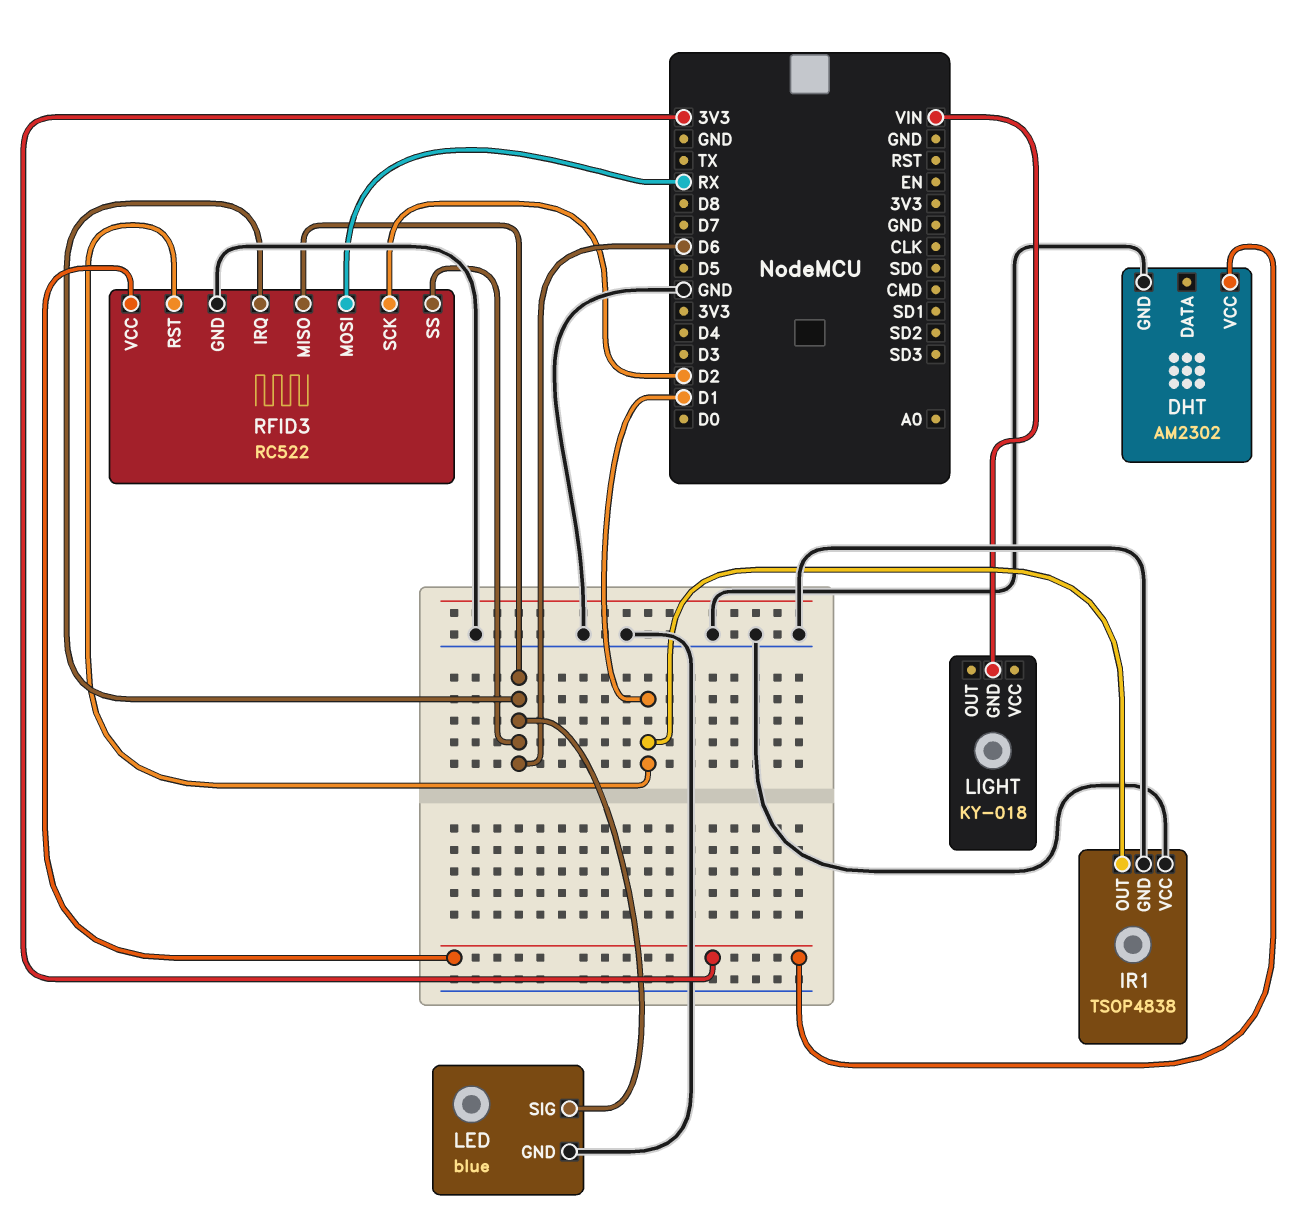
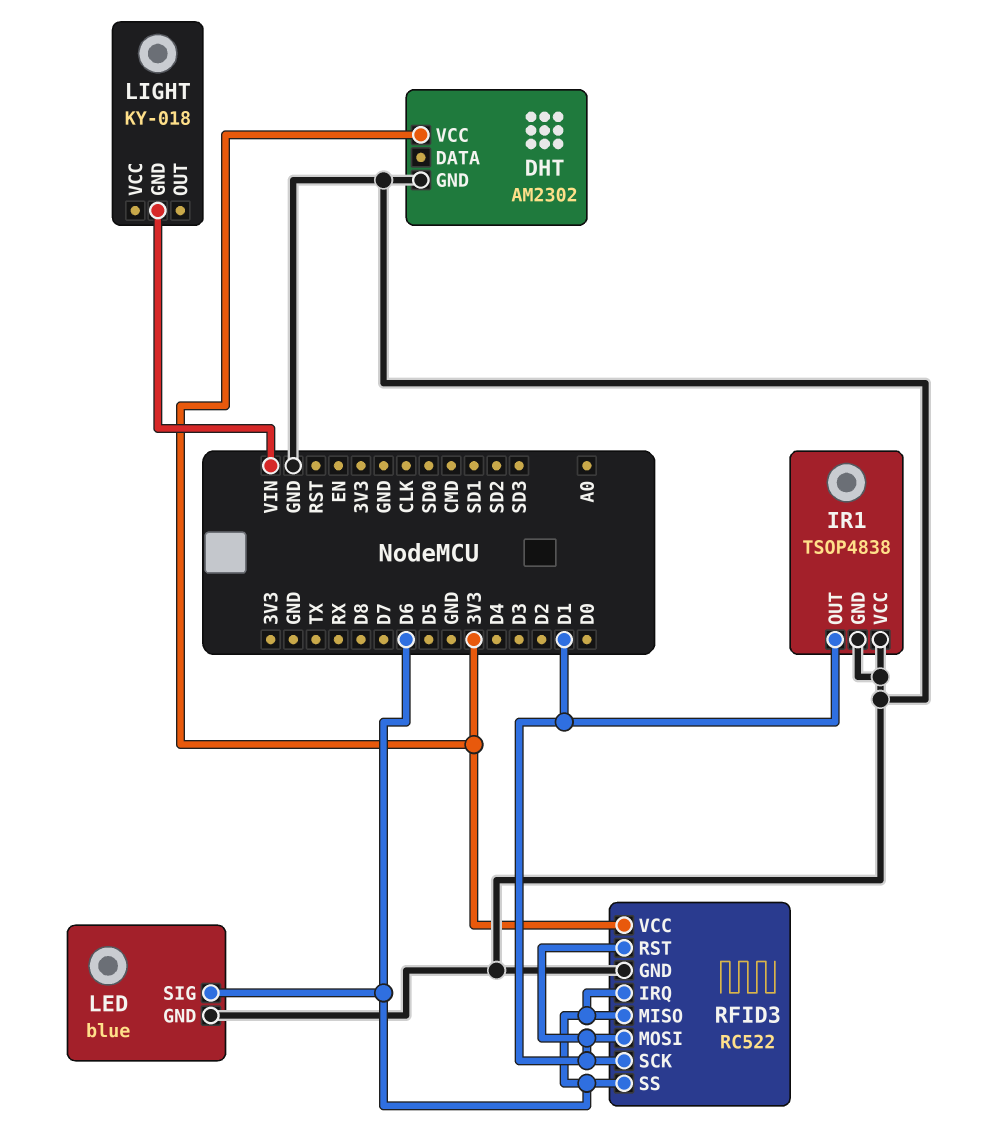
RFID3 pin MOSI: RX -> D1
RFID3 pin SCK: D2 -> D1

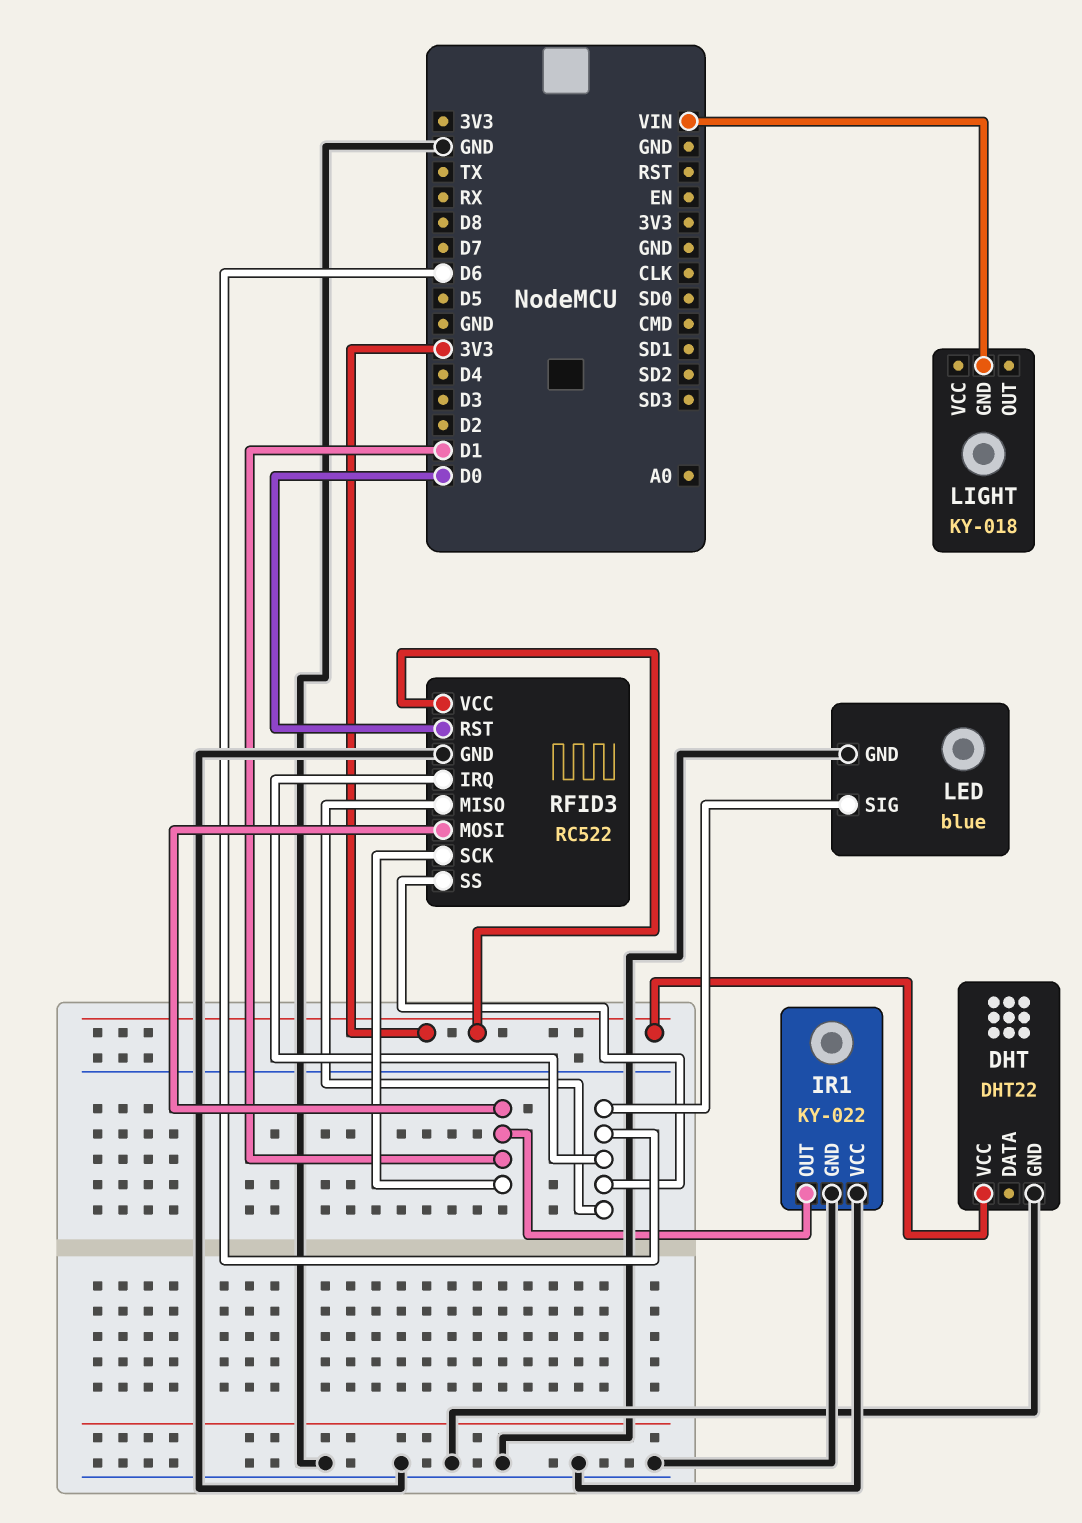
DHT: AM2302 -> DHT22
IR1: TSOP4838 -> KY-022
RFID3 pin RST: D1 -> D0

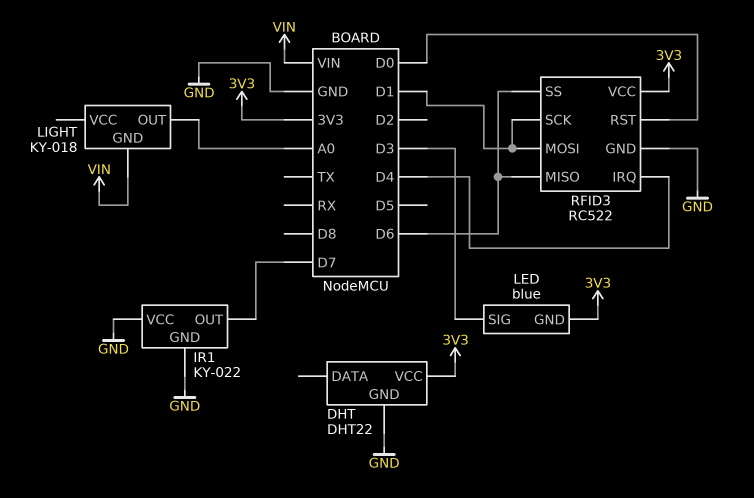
IR1 pin OUT: D1 -> D7
LED pin GND: GND -> 3V3
LED pin SIG: D6 -> D3
LIGHT pin OUT: none -> A0
RFID3 pin IRQ: D6 -> D4

